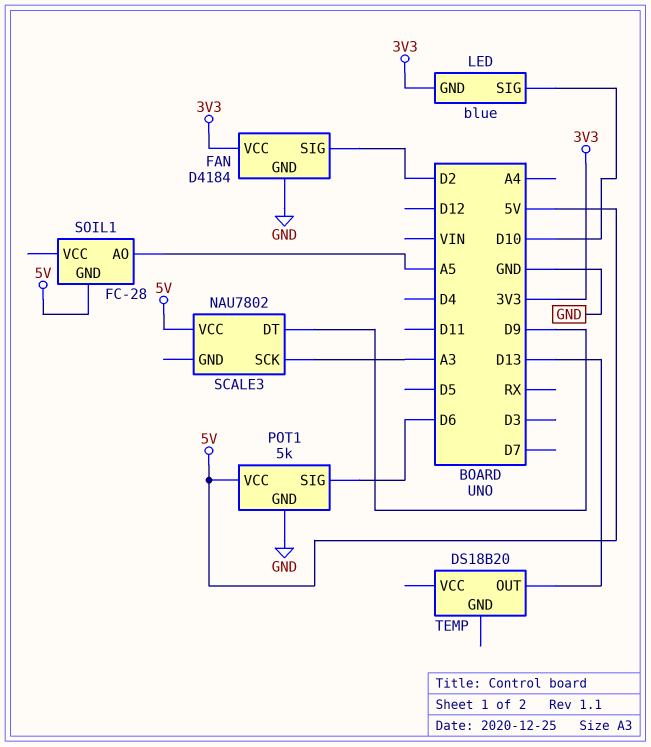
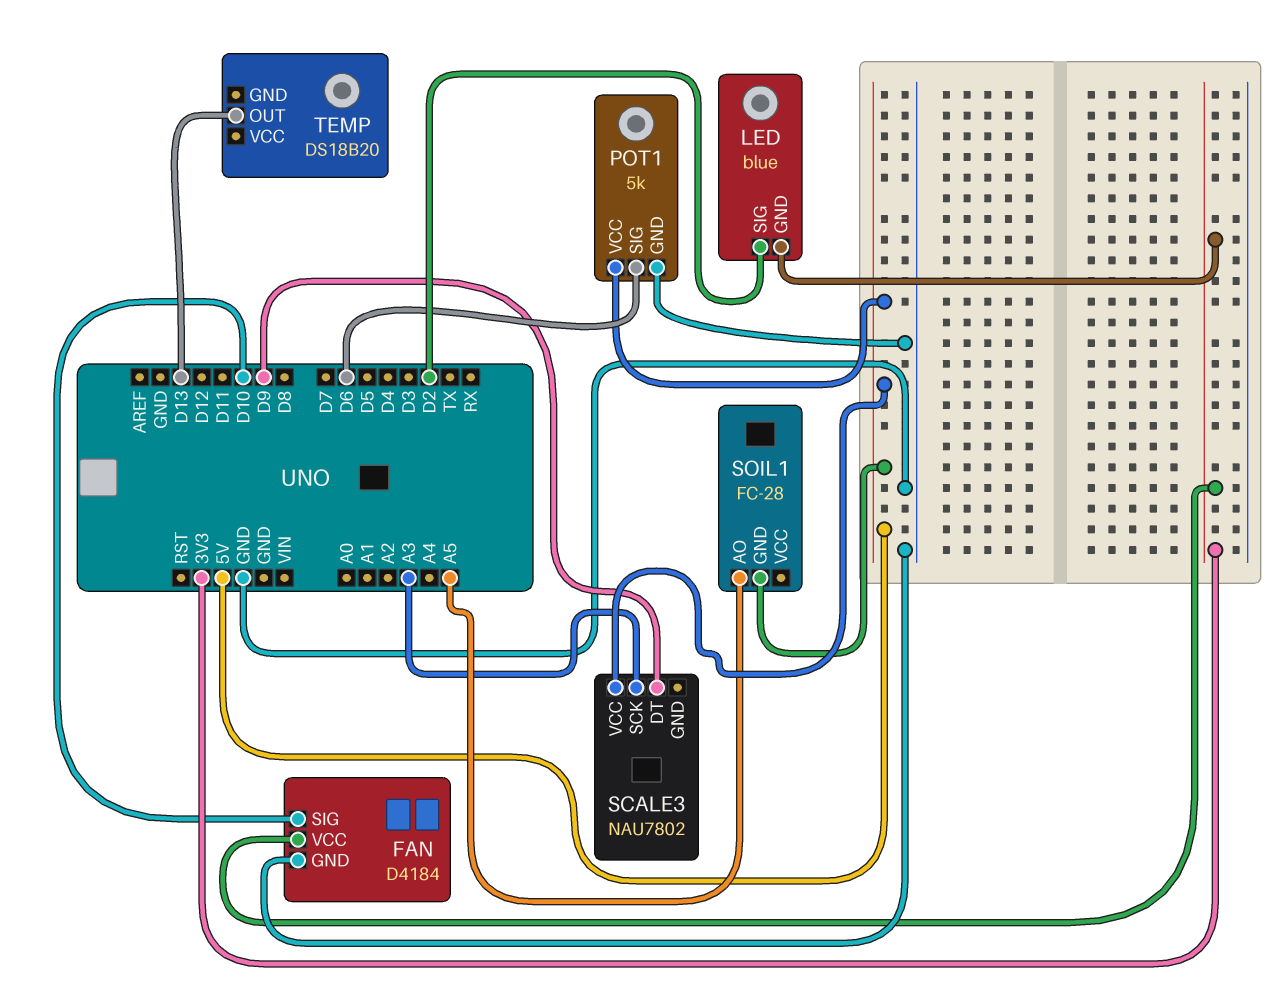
FAN pin SIG: D2 -> D10
LED pin SIG: D10 -> D2

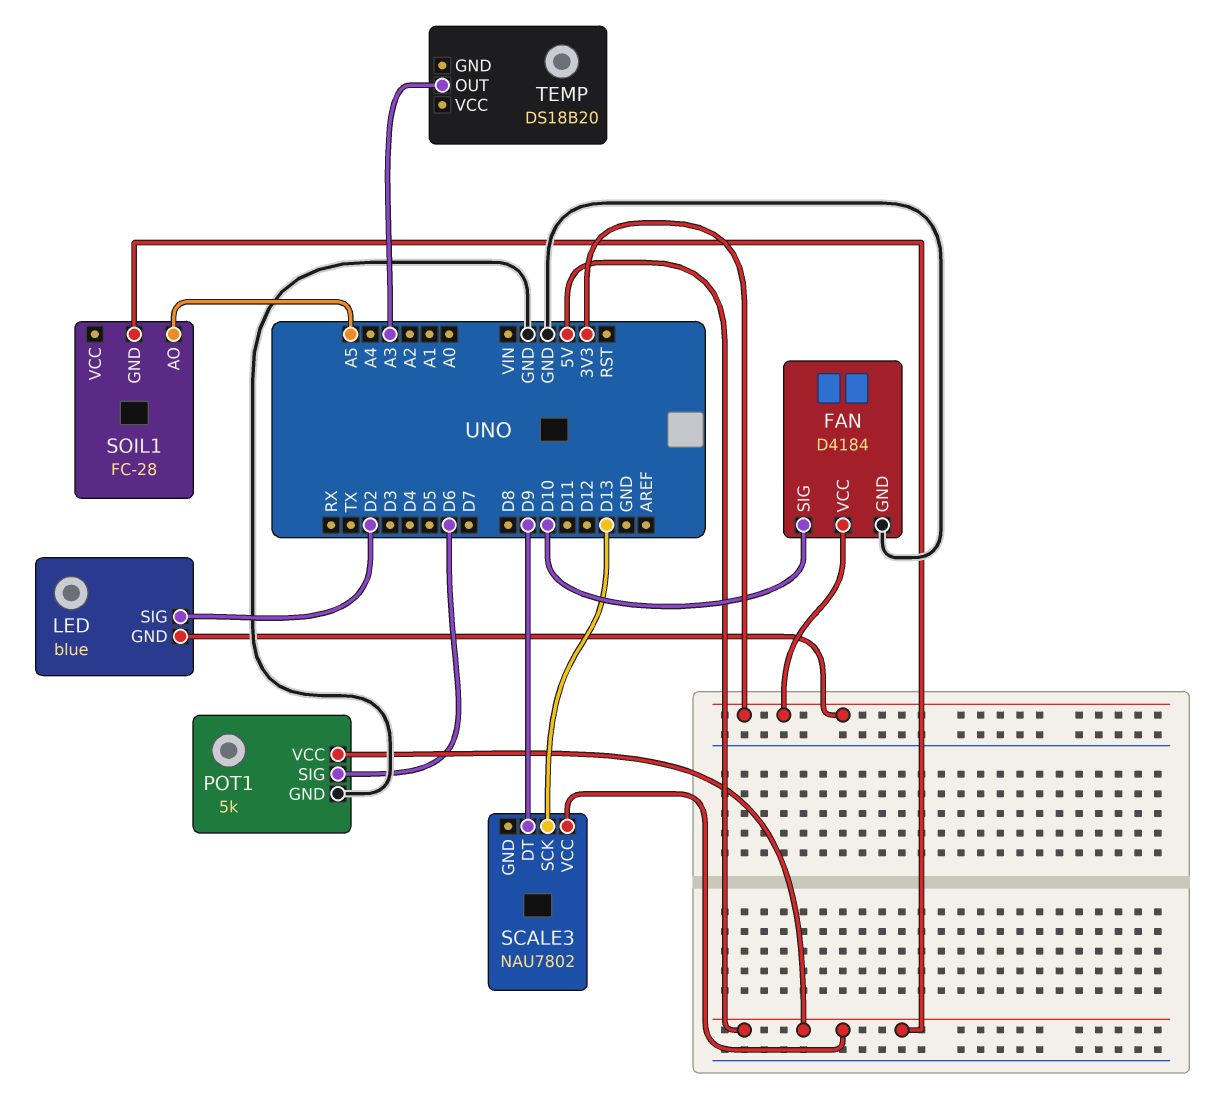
SCALE3 pin SCK: A3 -> D13
TEMP pin OUT: D13 -> A3

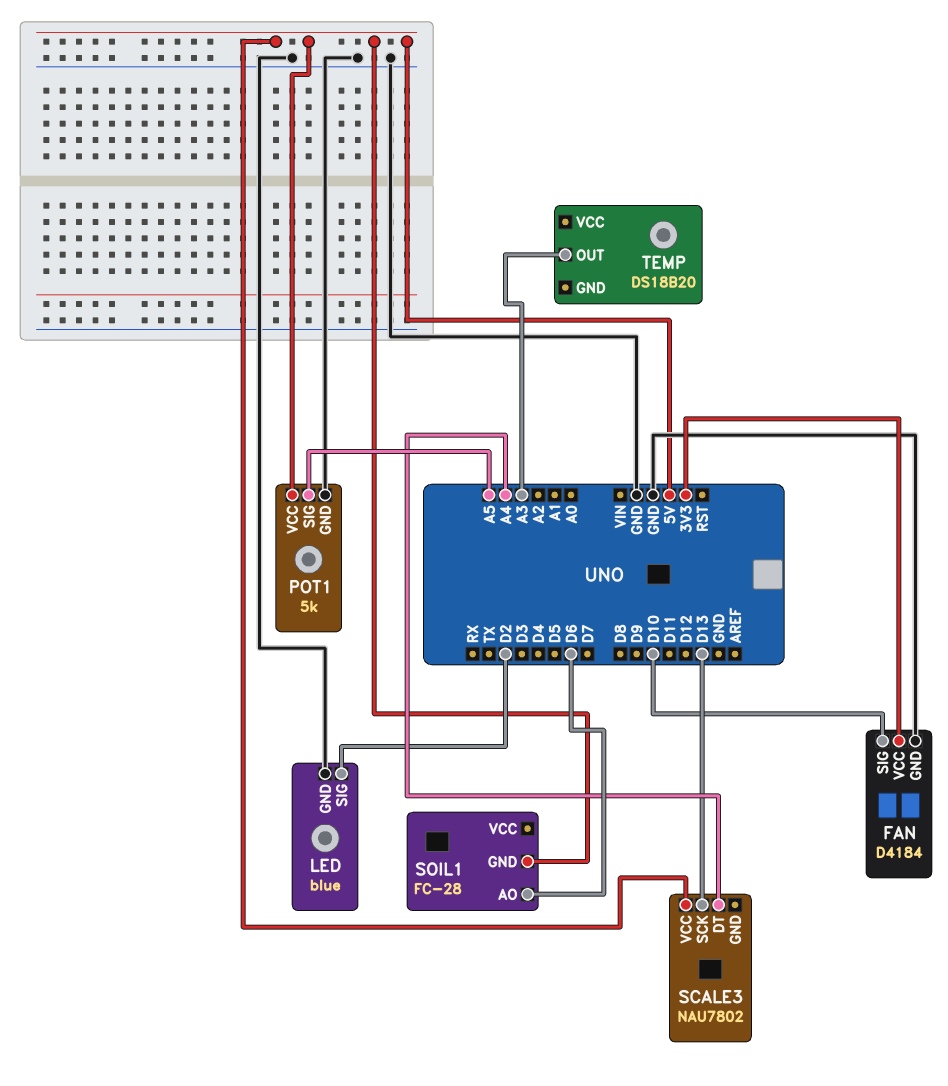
LED pin GND: 3V3 -> GND
POT1 pin SIG: D6 -> A5
SCALE3 pin DT: D9 -> A4
SOIL1 pin AO: A5 -> D6

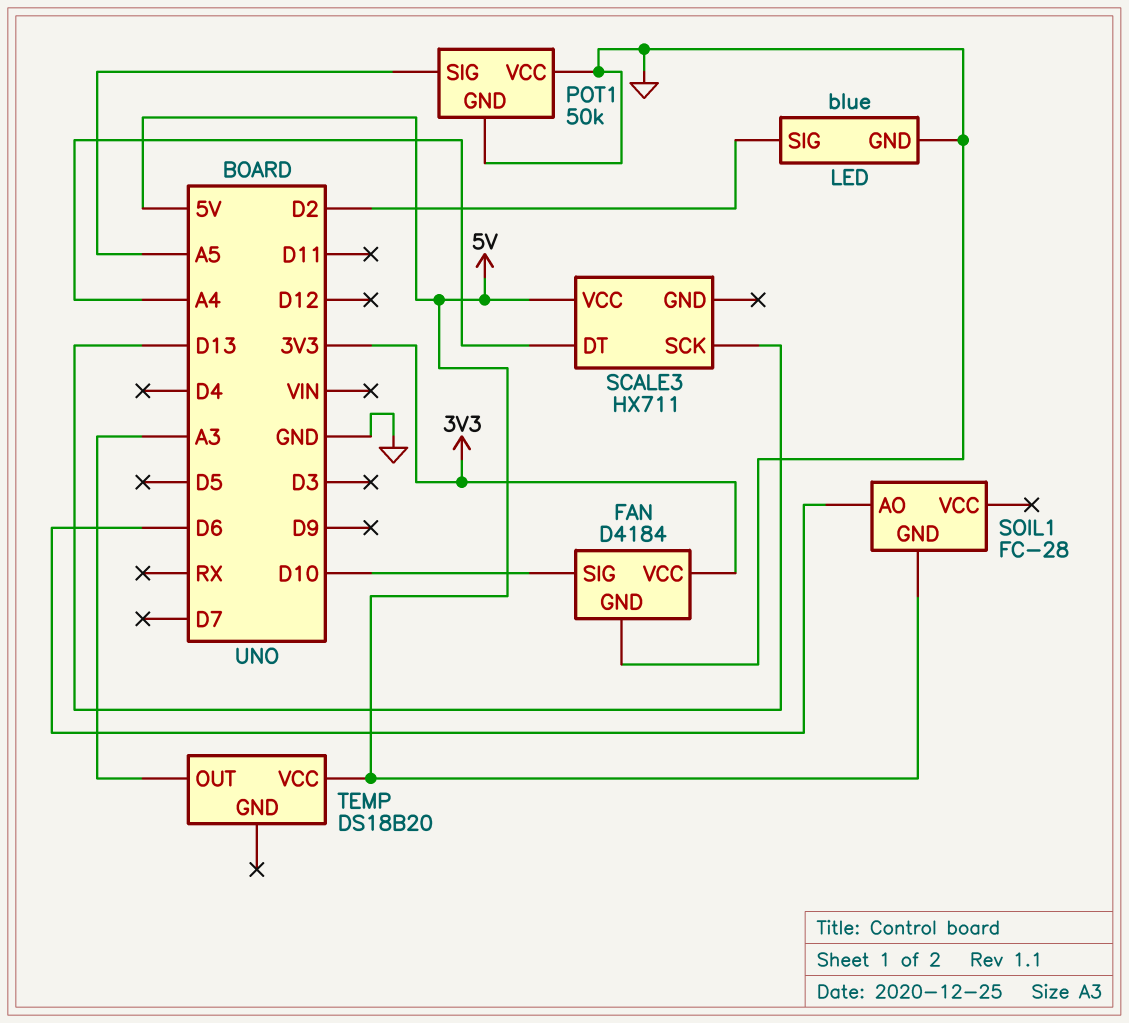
POT1: 5k -> 50k
POT1 pin VCC: 5V -> GND
SCALE3: NAU7802 -> HX711
TEMP pin VCC: none -> 5V

